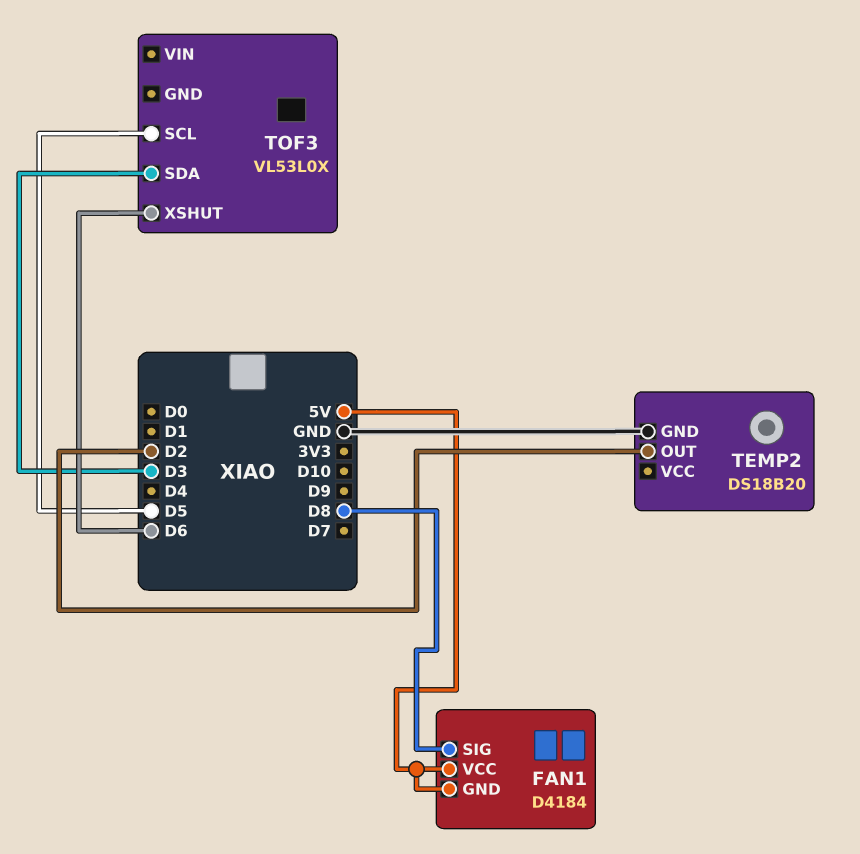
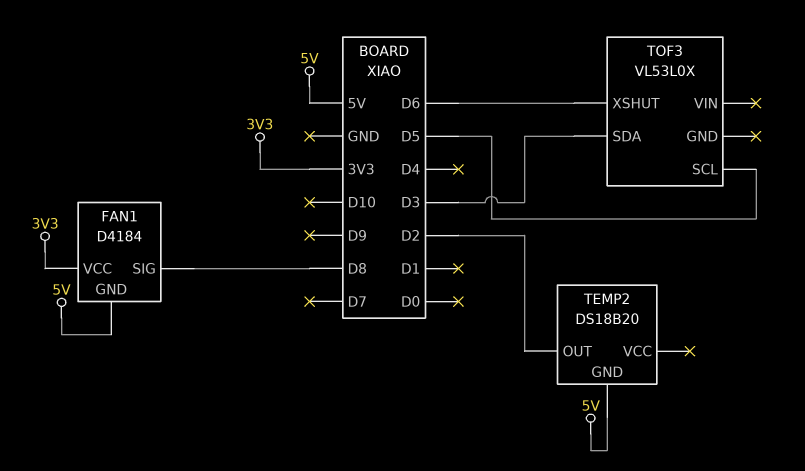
FAN1 pin VCC: 5V -> 3V3
TEMP2 pin GND: GND -> 5V

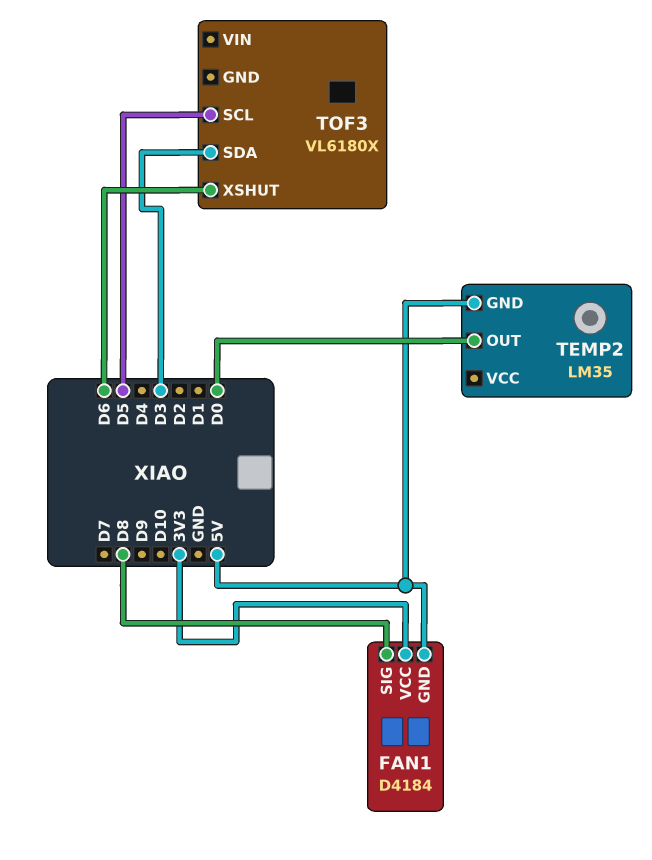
TEMP2: DS18B20 -> LM35
TEMP2 pin OUT: D2 -> D0
TOF3: VL53L0X -> VL6180X

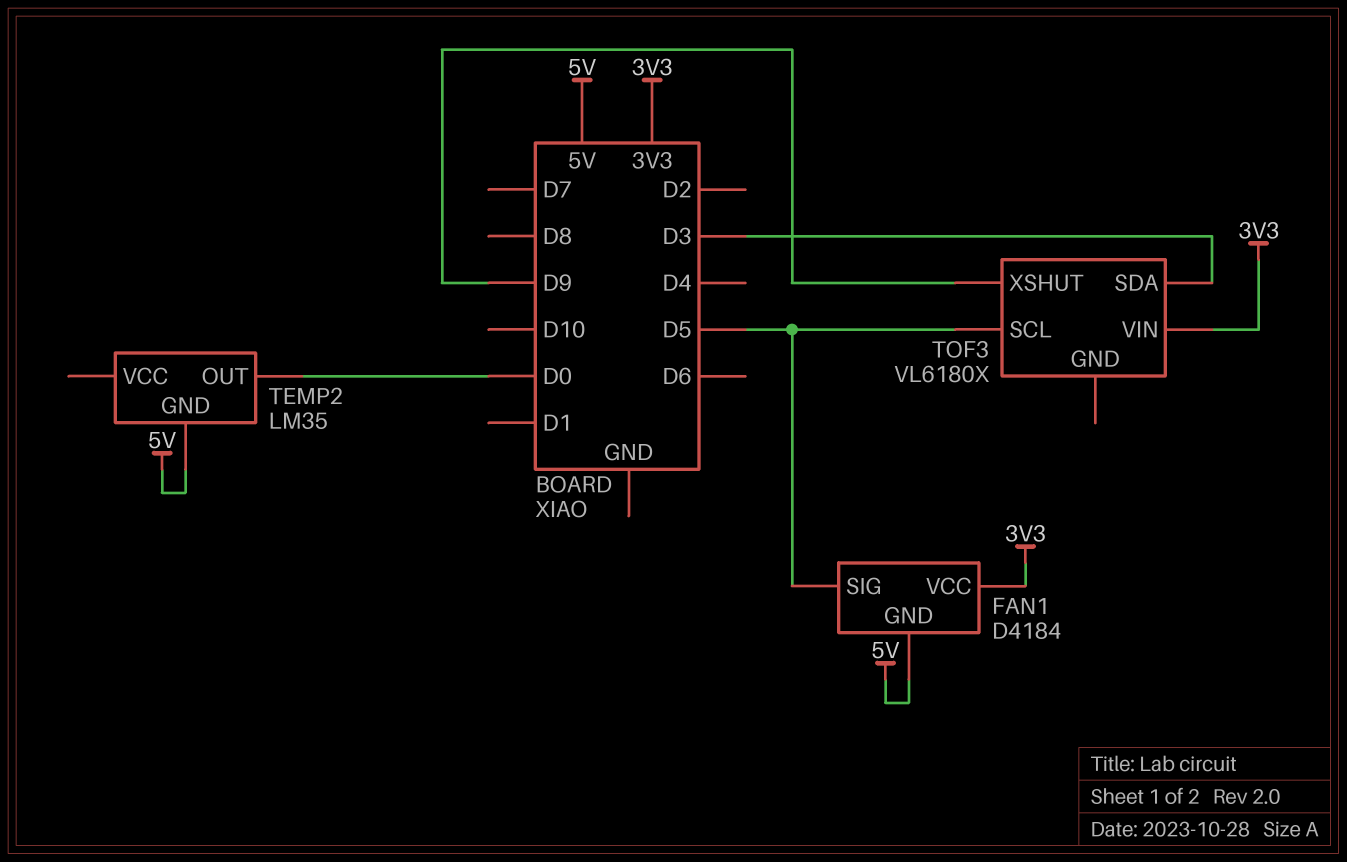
FAN1 pin SIG: D8 -> D5
TOF3 pin VIN: none -> 3V3
TOF3 pin XSHUT: D6 -> D9

